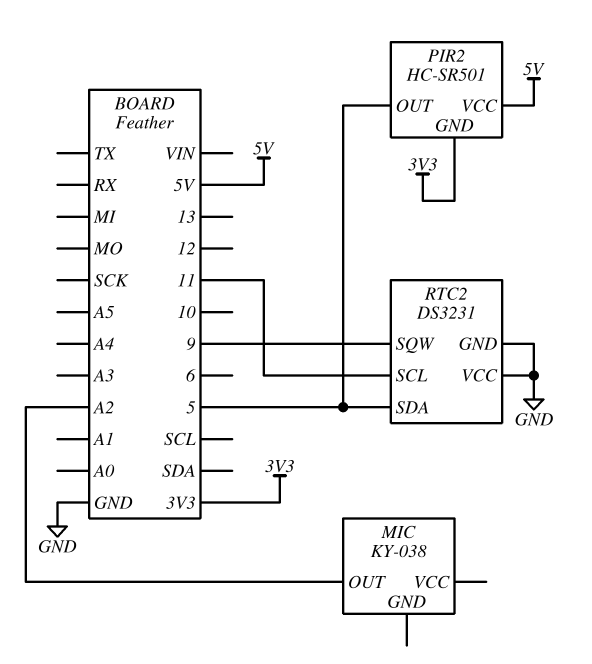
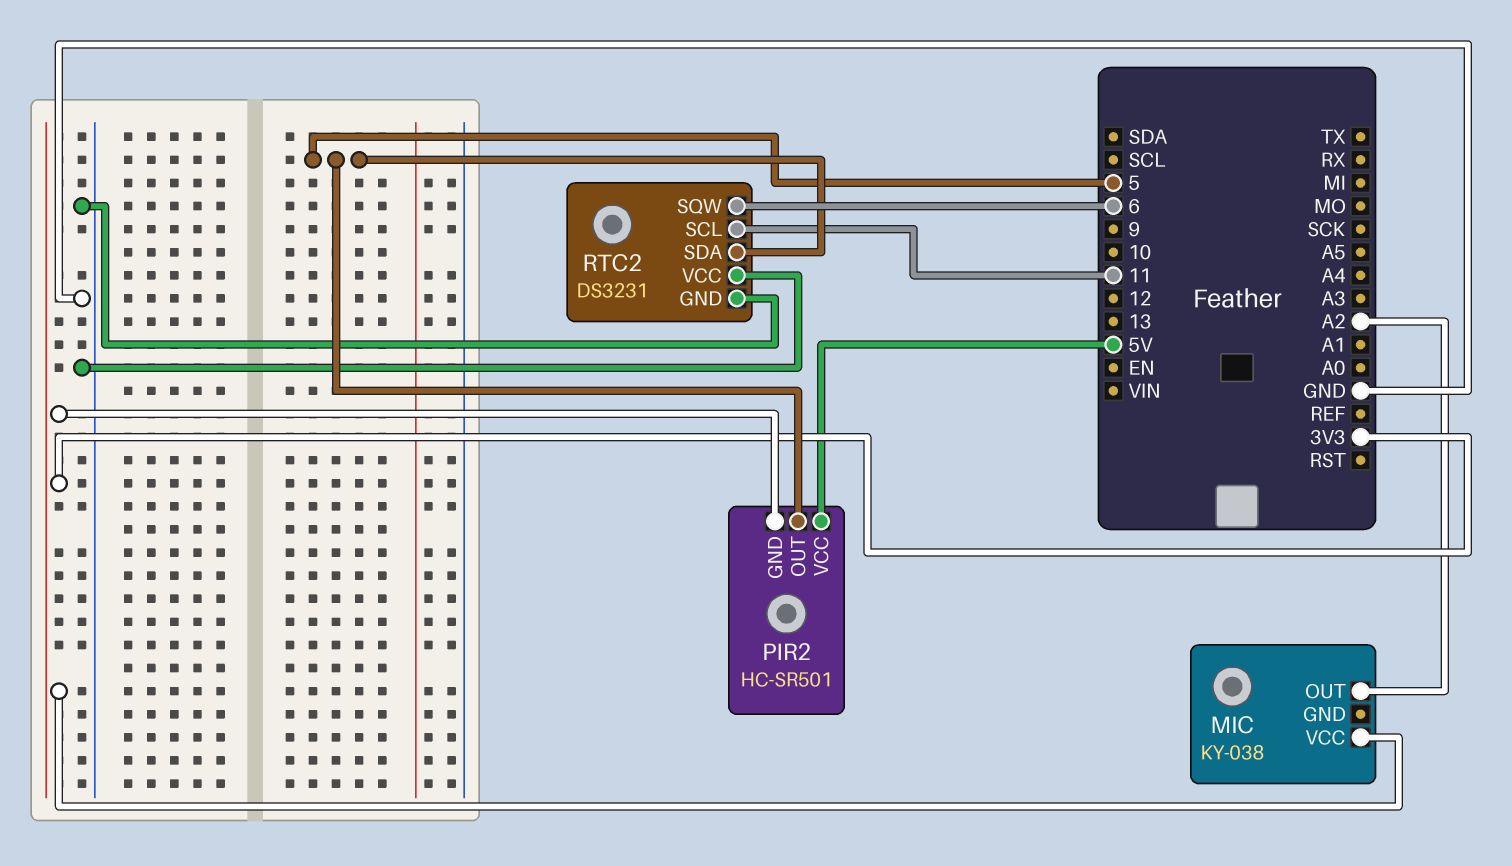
MIC pin VCC: none -> 3V3
RTC2 pin SQW: 9 -> 6

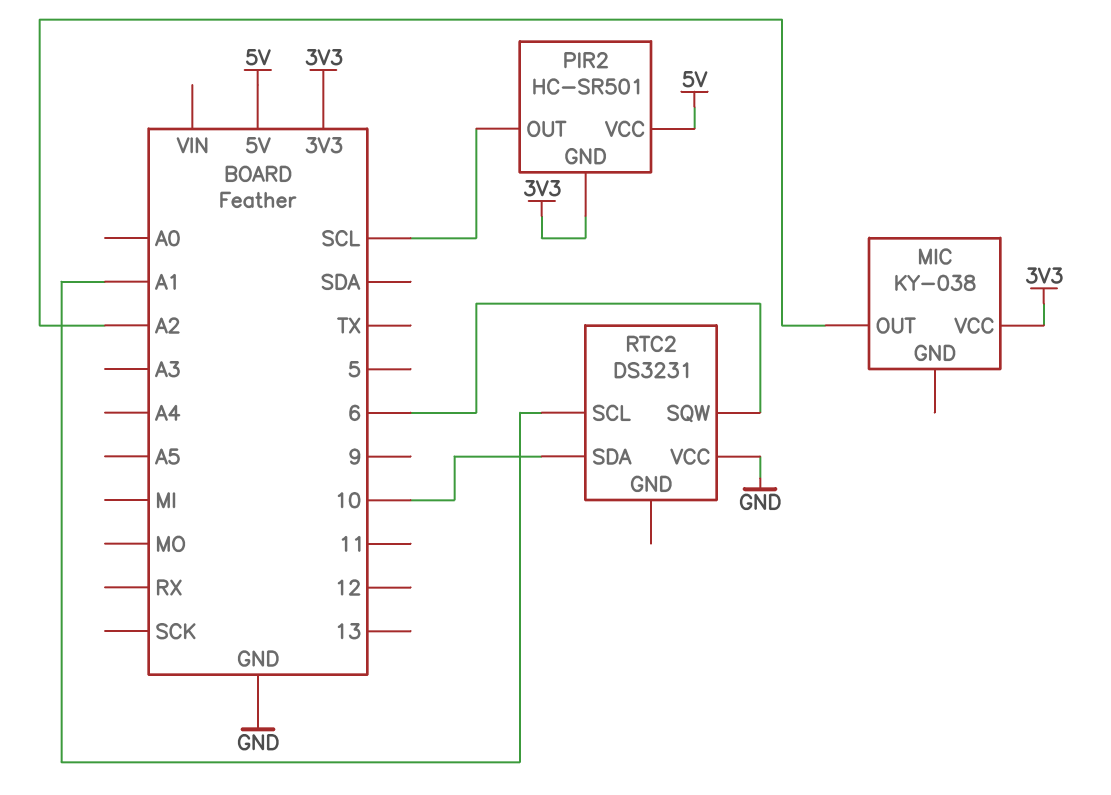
PIR2 pin OUT: 5 -> SCL
RTC2 pin GND: GND -> none
RTC2 pin SCL: 11 -> A1
RTC2 pin SDA: 5 -> 10

